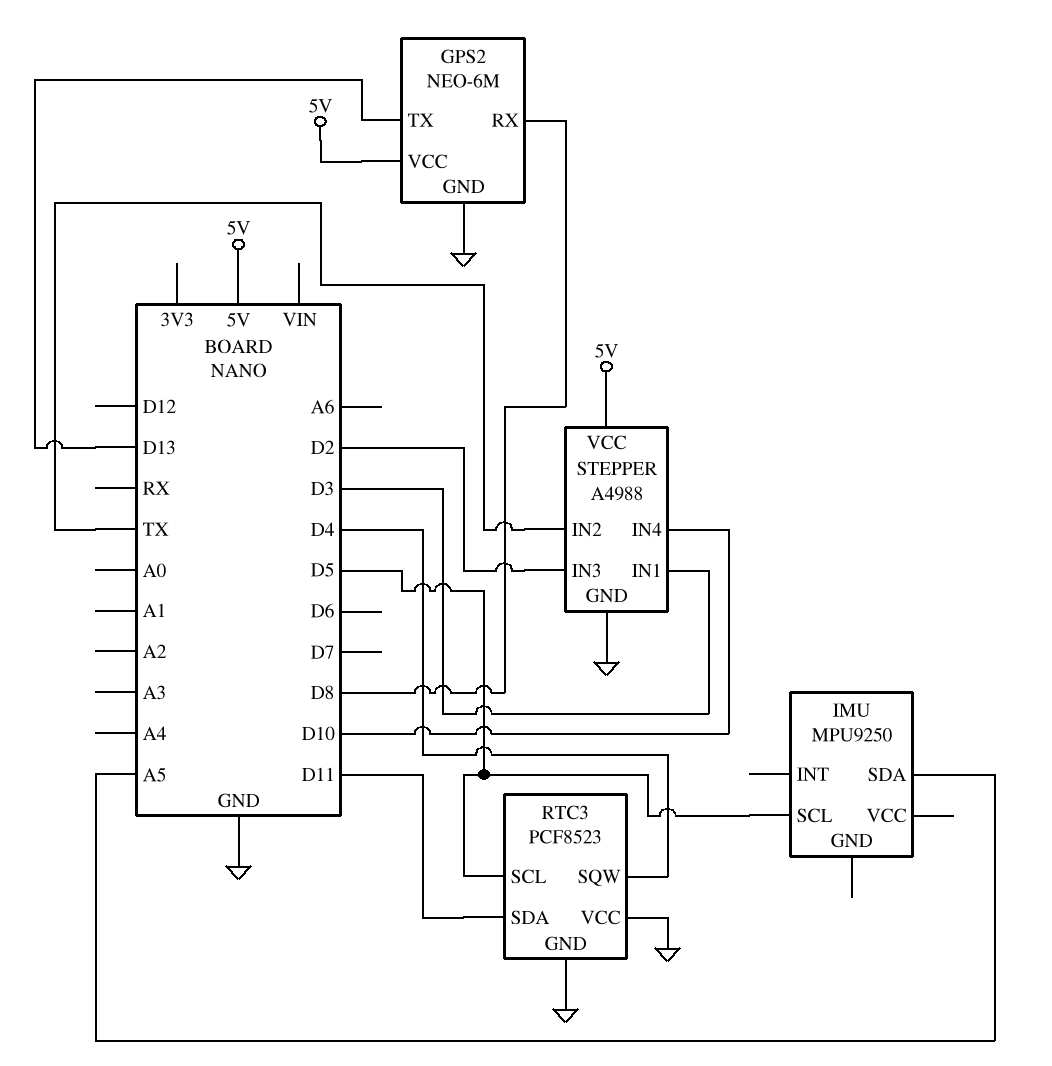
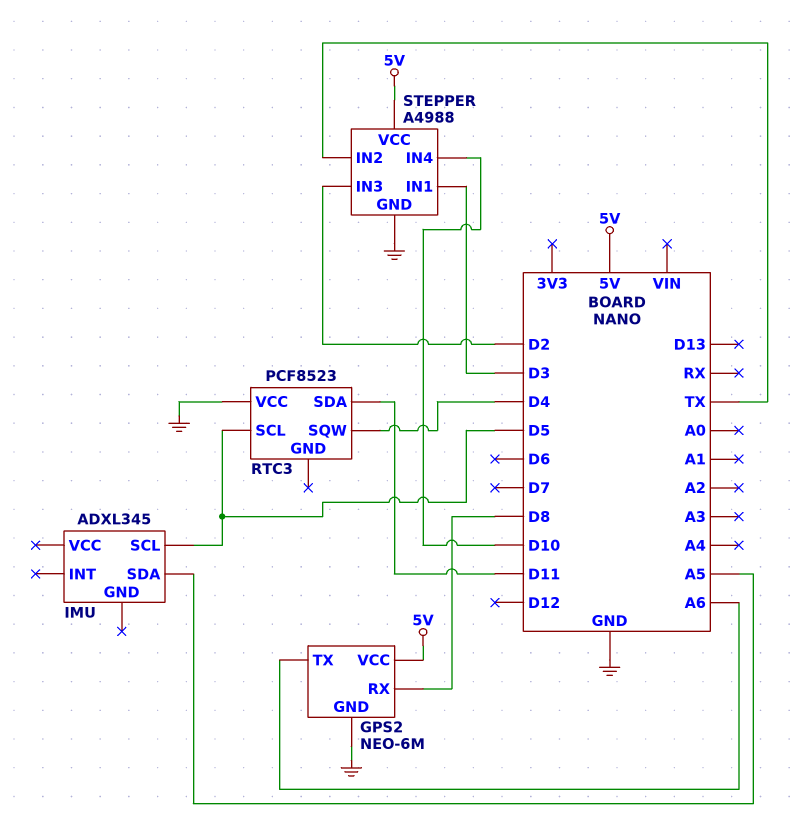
GPS2 pin TX: D13 -> A6
IMU: MPU9250 -> ADXL345
RTC3 pin GND: GND -> none

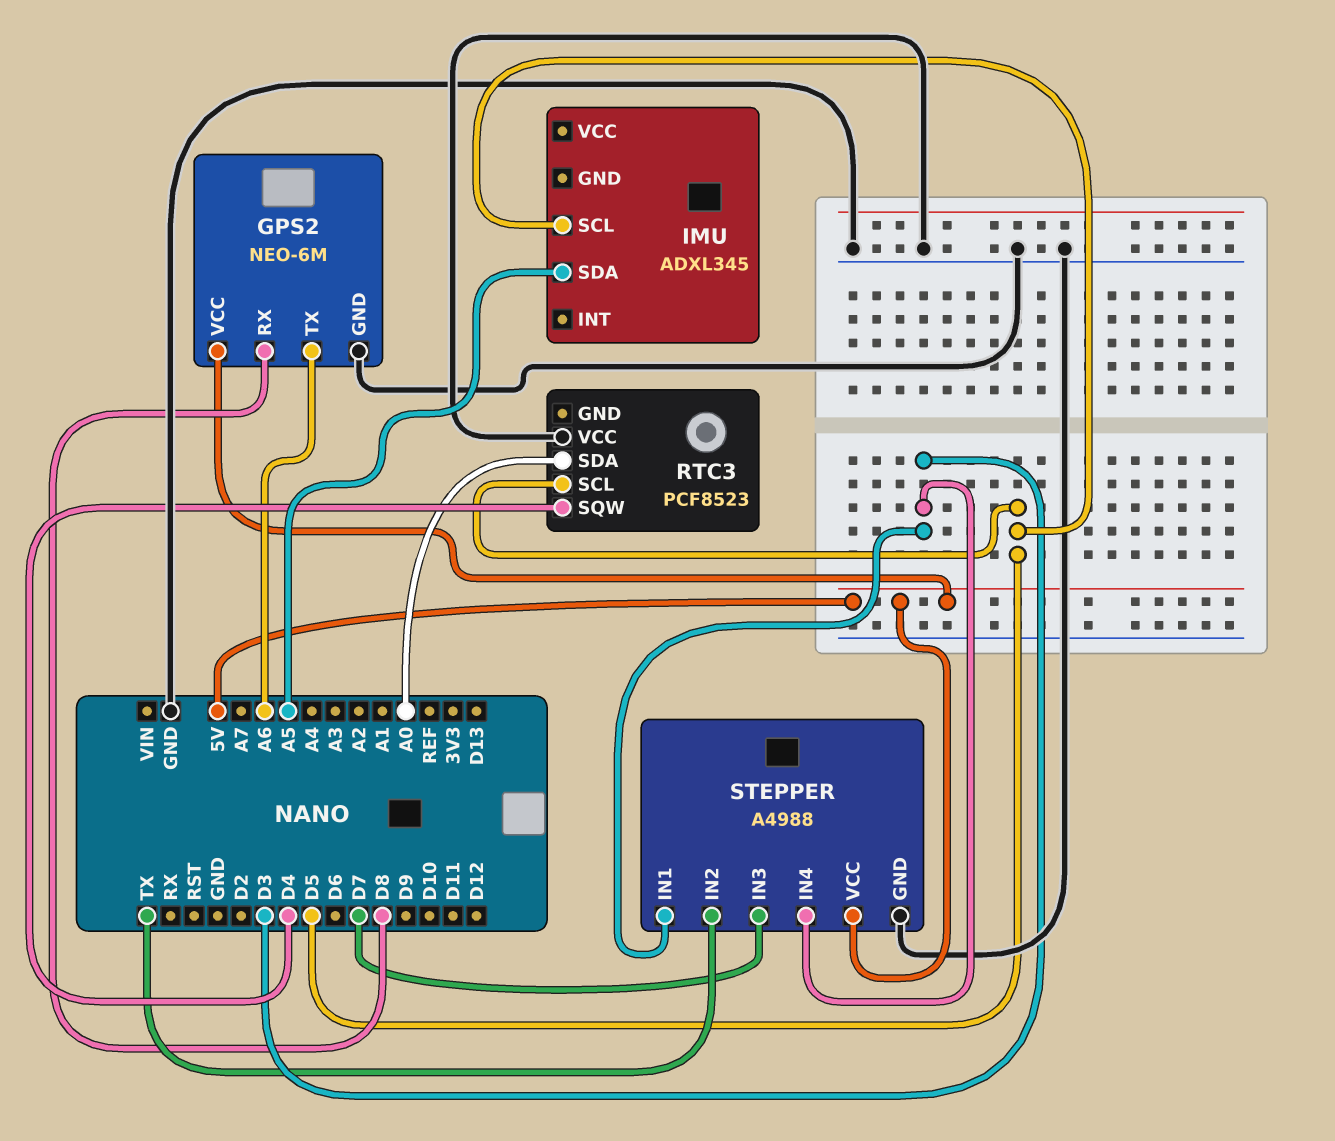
RTC3 pin SDA: D11 -> A0
STEPPER pin IN3: D2 -> D7
STEPPER pin IN4: D10 -> D3

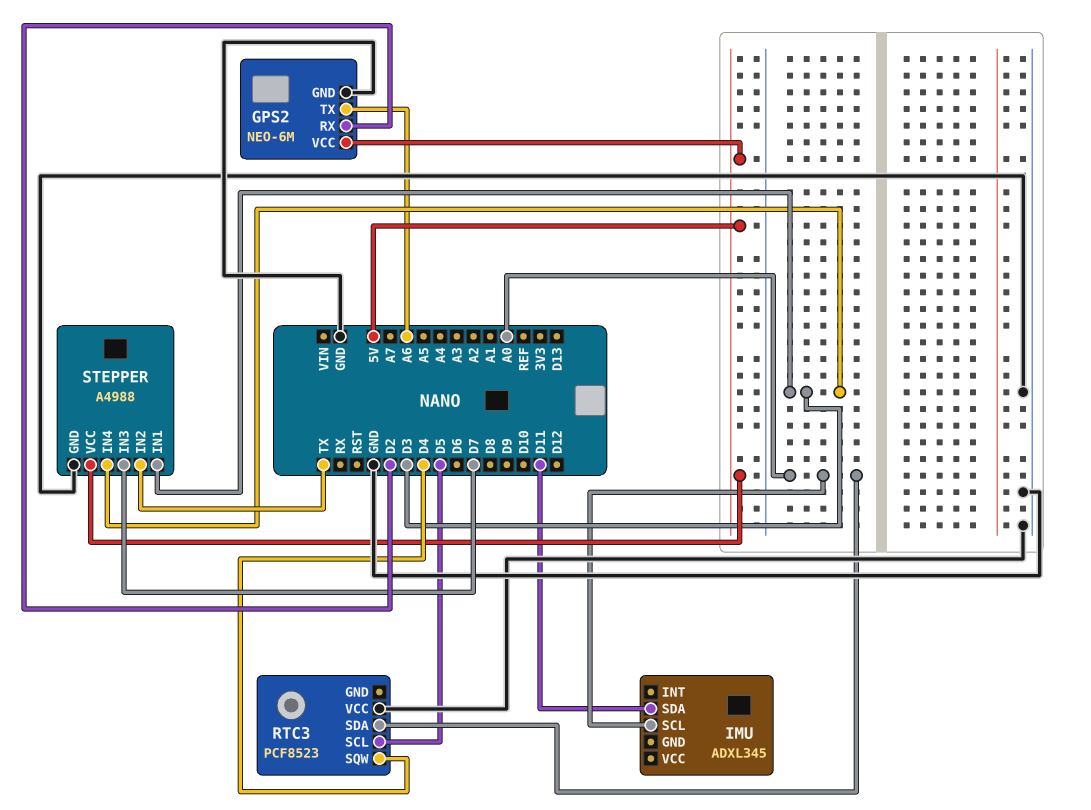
GPS2 pin RX: D8 -> D2
IMU pin SCL: D5 -> A0
IMU pin SDA: A5 -> D11

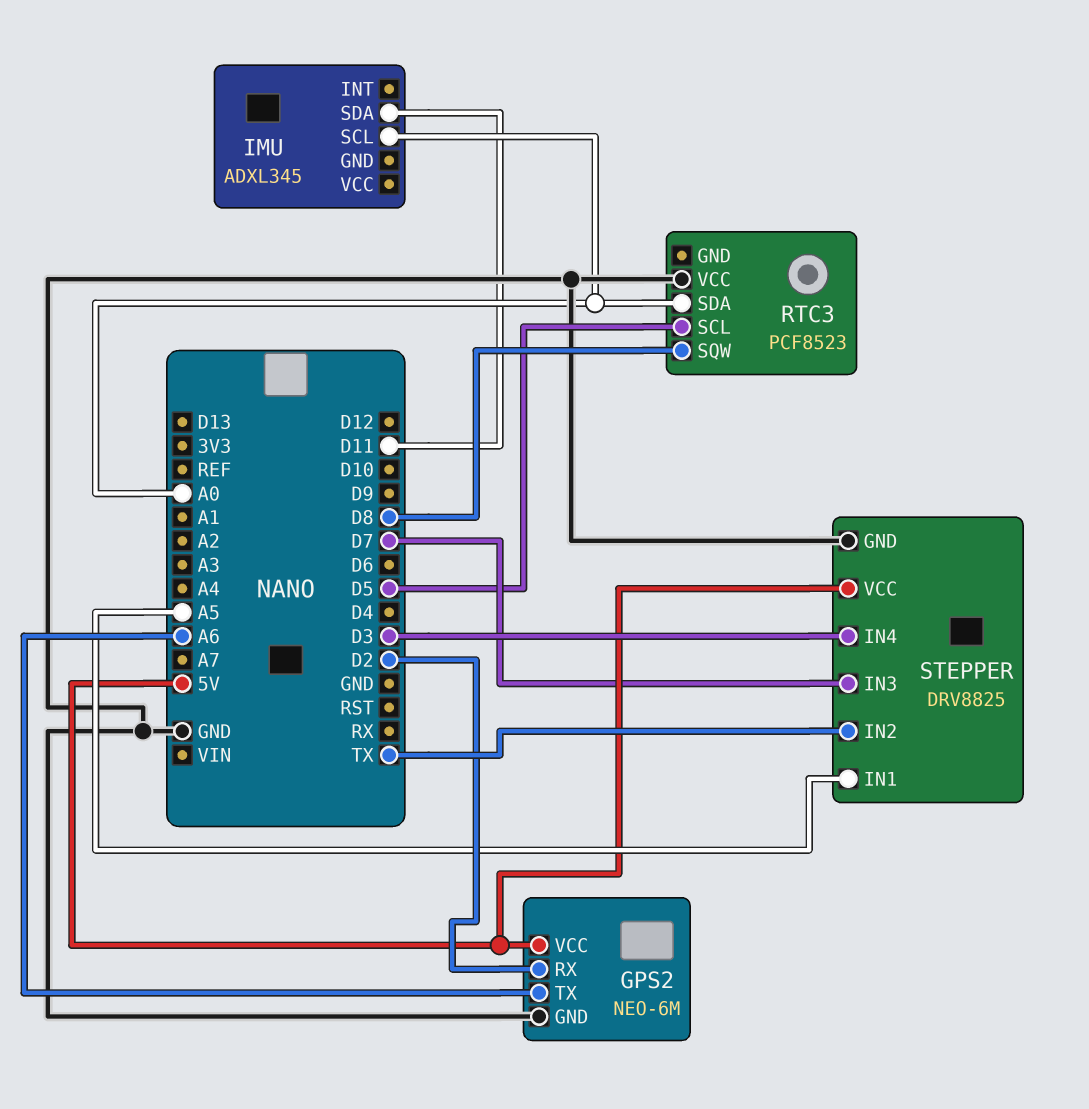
RTC3 pin SQW: D4 -> D8
STEPPER: A4988 -> DRV8825
STEPPER pin IN1: D3 -> A5

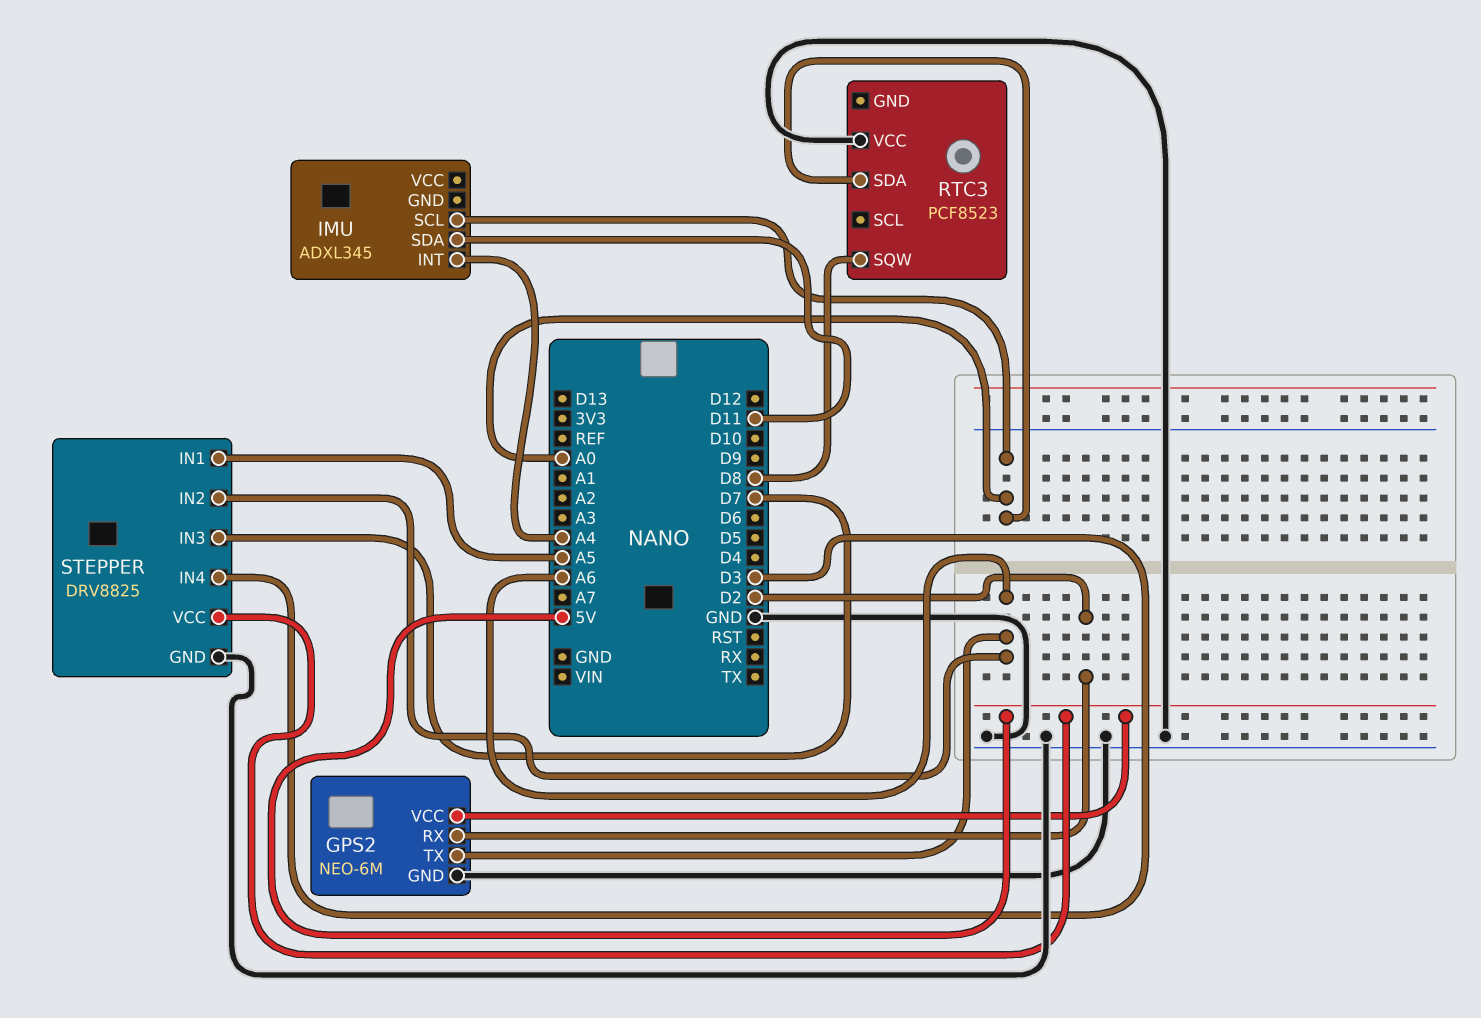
IMU pin INT: none -> A4
RTC3 pin SCL: D5 -> none
STEPPER pin IN2: TX -> A6

